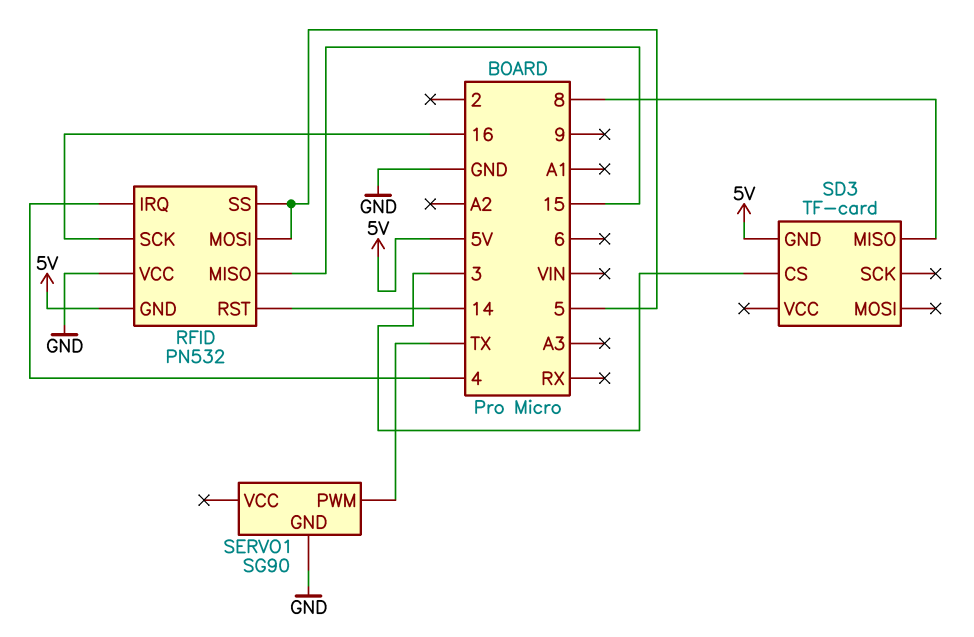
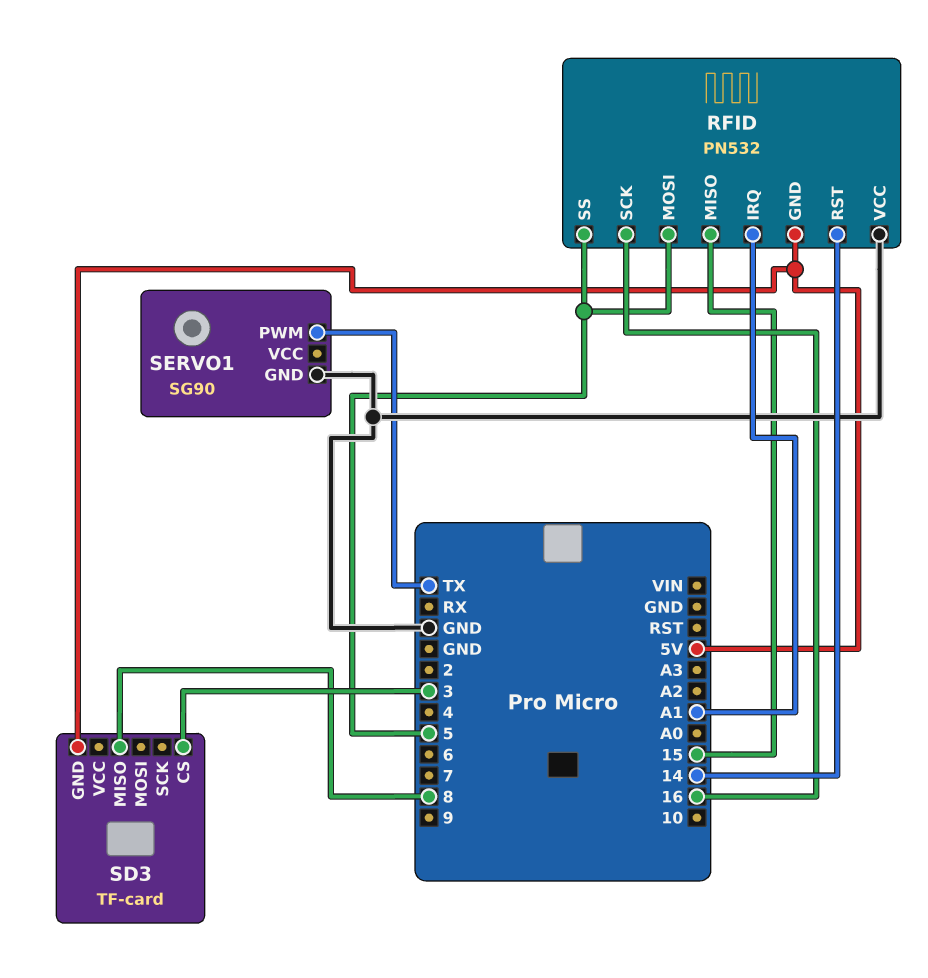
RFID pin IRQ: 4 -> A1

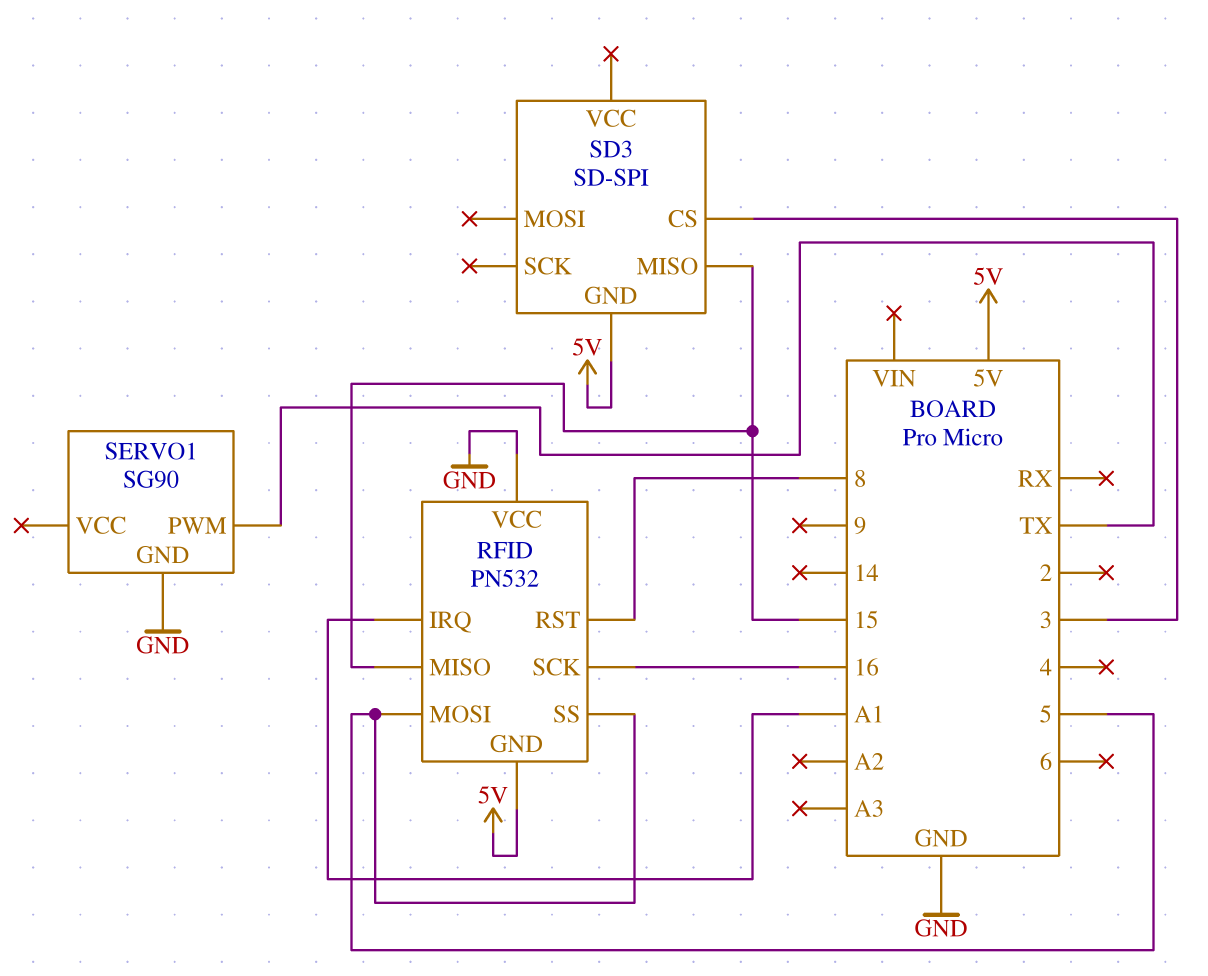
RFID pin RST: 14 -> 8
SD3: TF-card -> SD-SPI
SD3 pin MISO: 8 -> 15

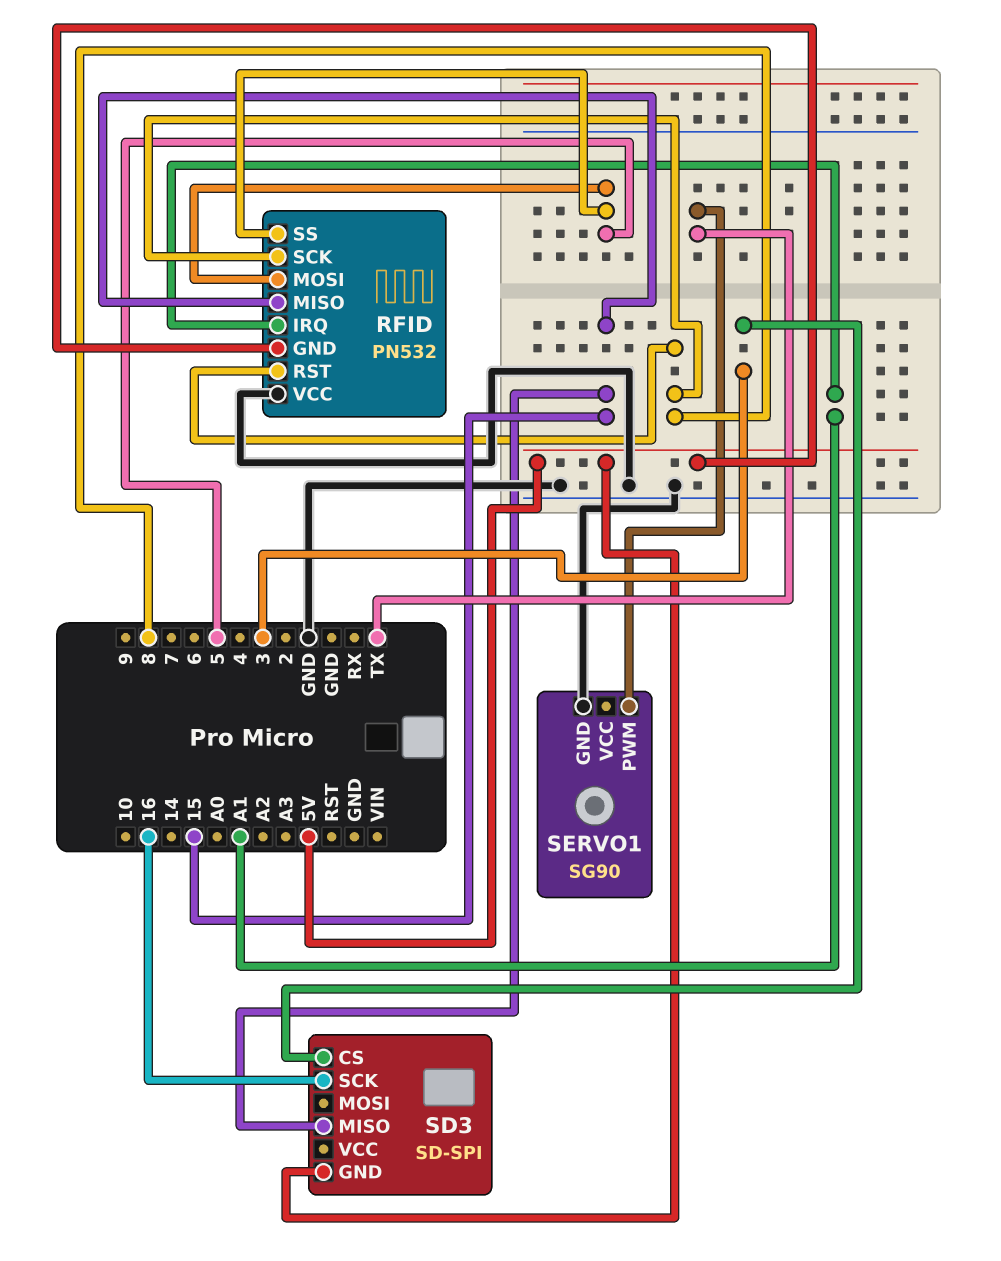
RFID pin SCK: 16 -> 8
SD3 pin SCK: none -> 16

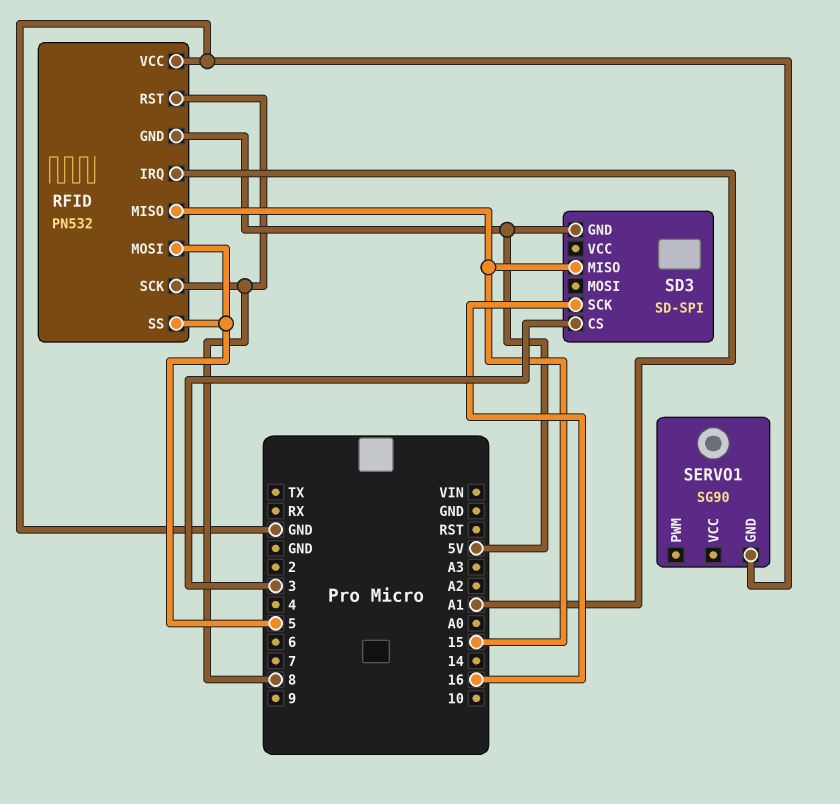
SERVO1 pin PWM: TX -> none

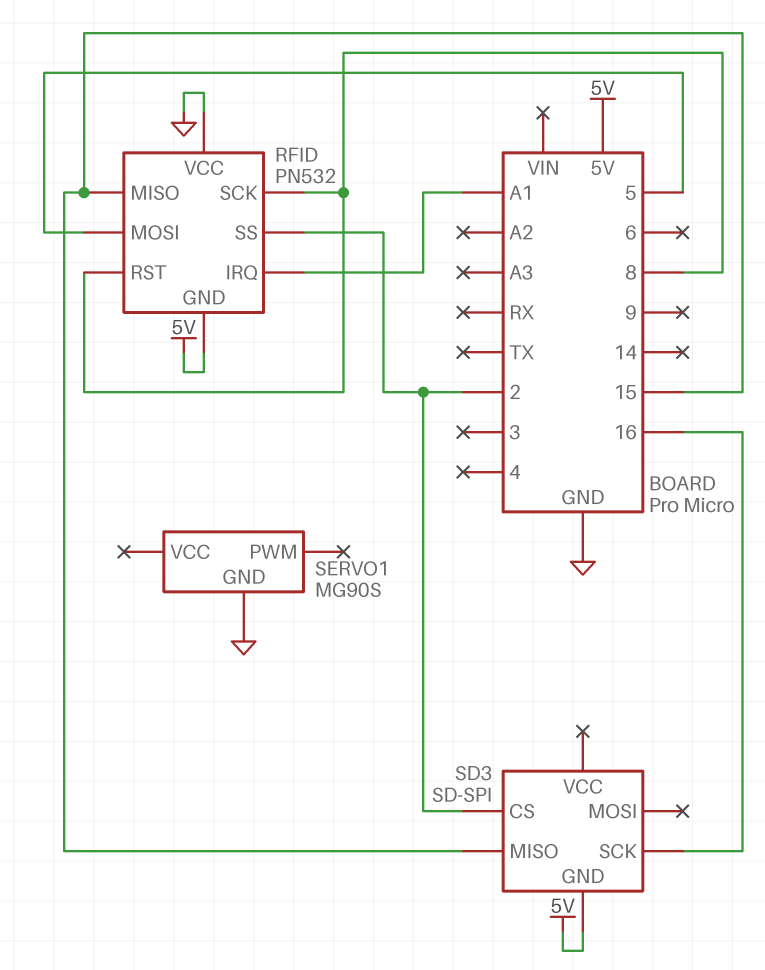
RFID pin SS: 5 -> 2
SD3 pin CS: 3 -> 2
SERVO1: SG90 -> MG90S

